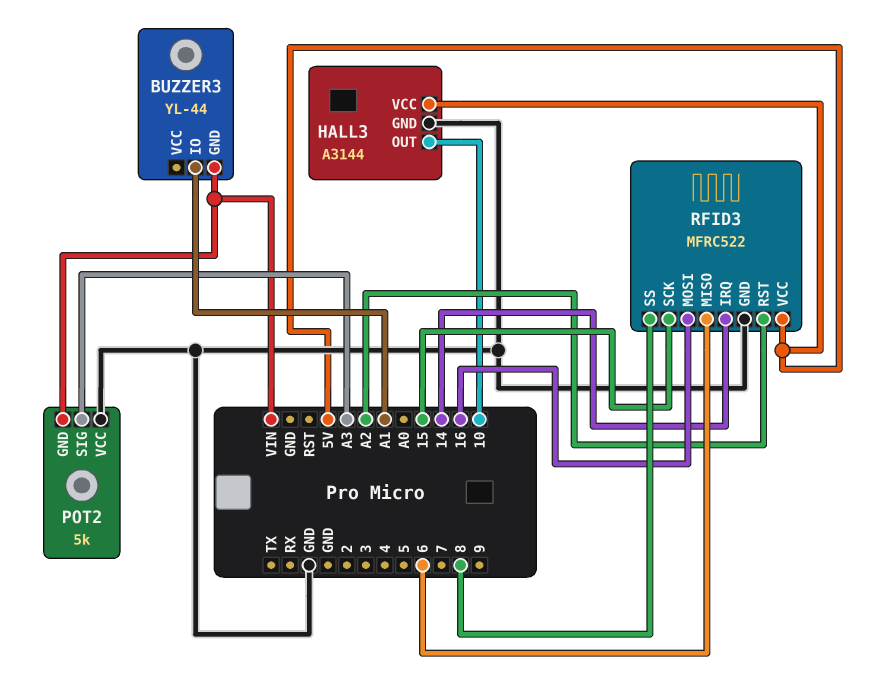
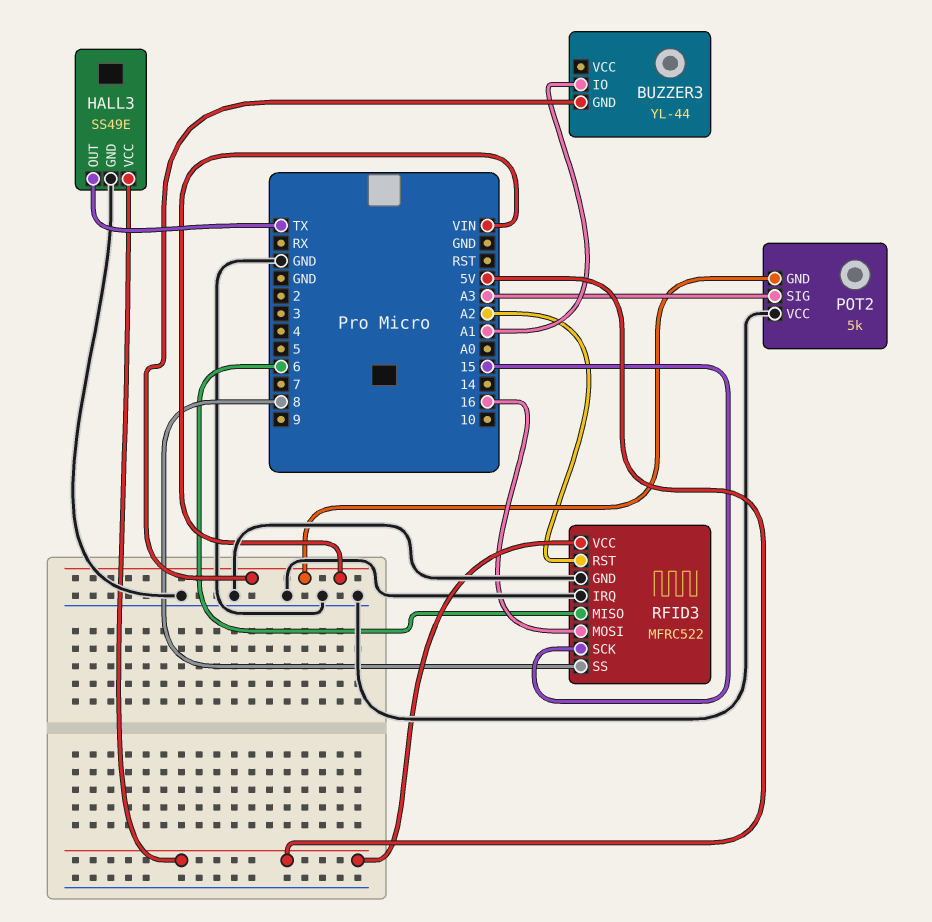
HALL3: A3144 -> SS49E
HALL3 pin OUT: 10 -> TX
RFID3 pin IRQ: 14 -> GND

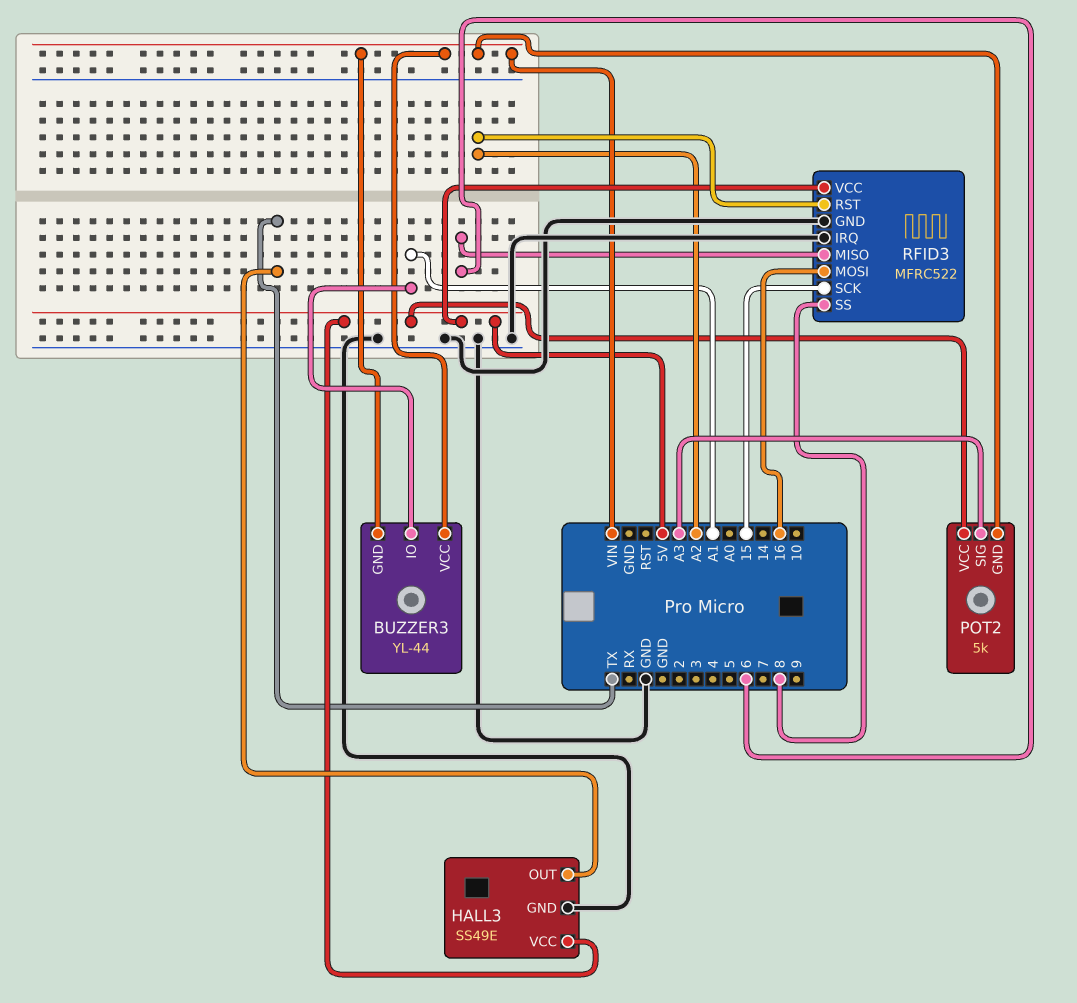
BUZZER3 pin VCC: none -> VIN
POT2 pin VCC: GND -> 5V

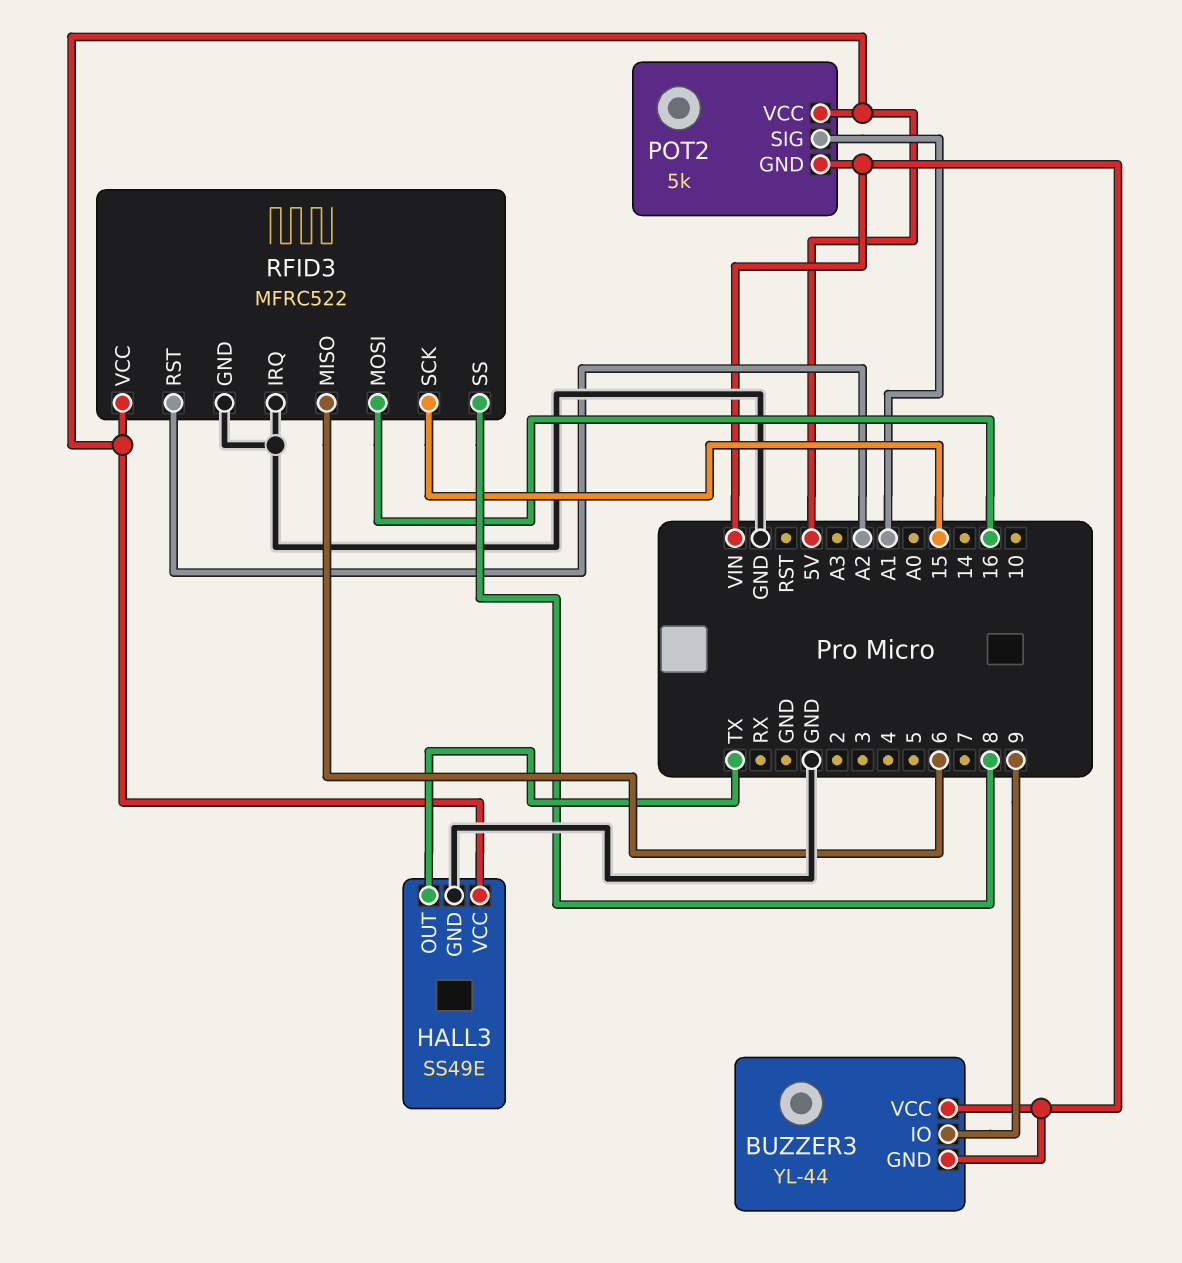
BUZZER3 pin IO: A1 -> 9
POT2 pin SIG: A3 -> A1

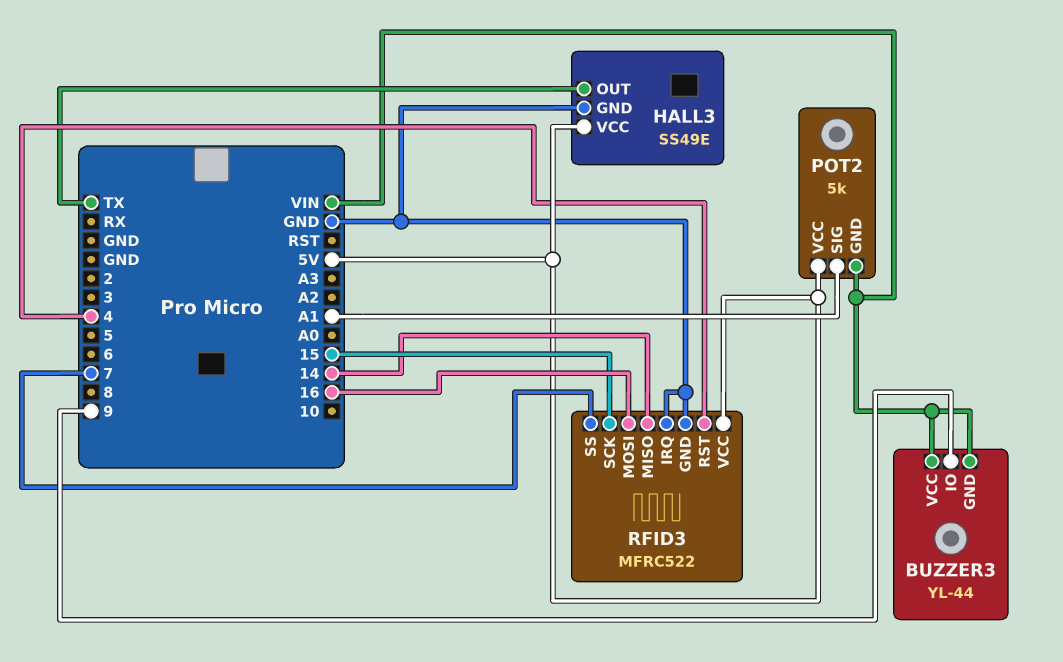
RFID3 pin MISO: 6 -> 14
RFID3 pin RST: A2 -> 4
RFID3 pin SS: 8 -> 7

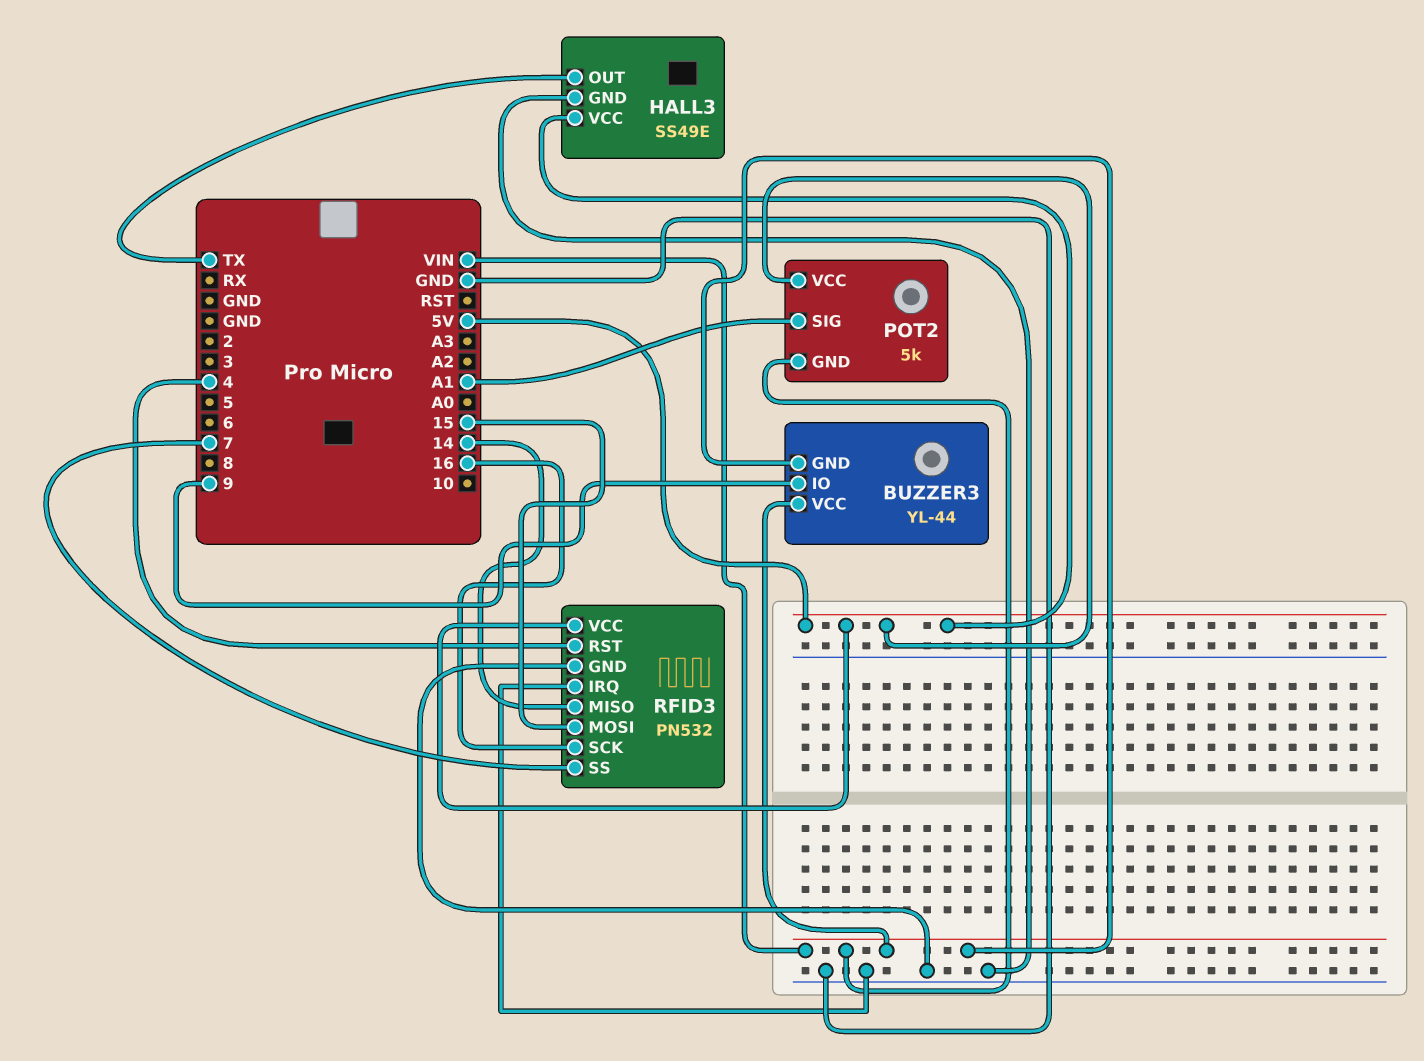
RFID3: MFRC522 -> PN532
RFID3 pin MOSI: 16 -> 15
RFID3 pin SCK: 15 -> 16

